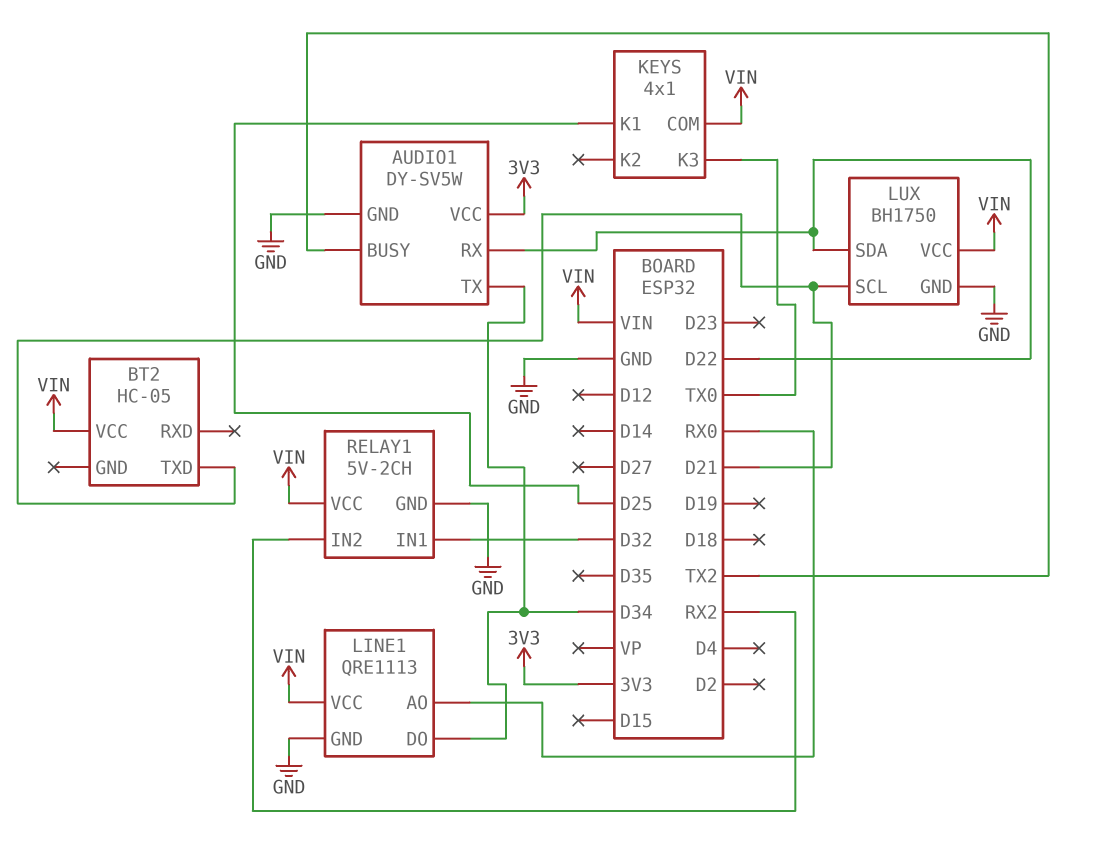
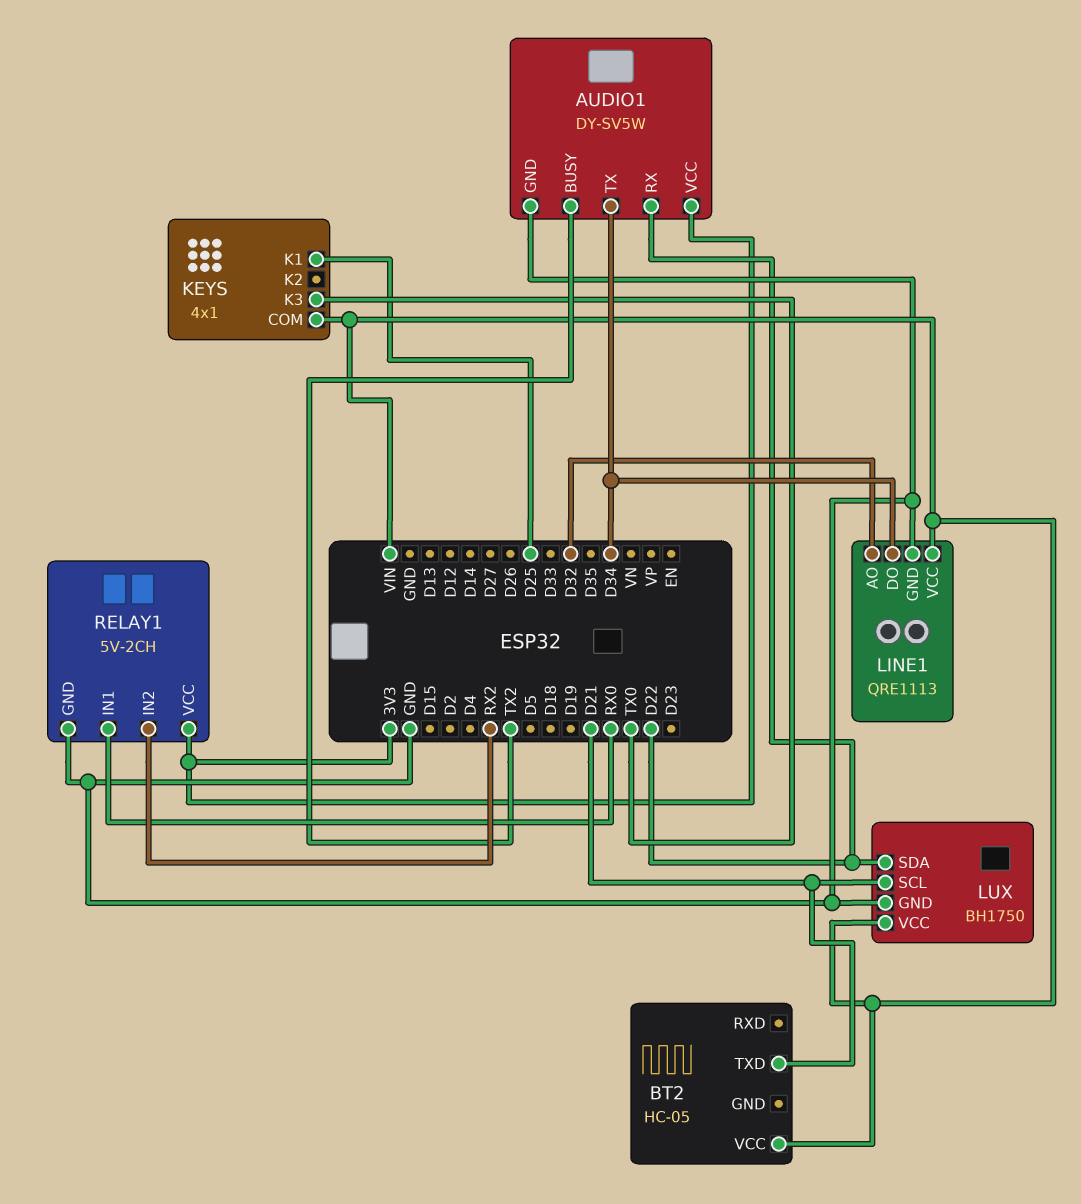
LINE1 pin AO: RX0 -> D32
RELAY1 pin IN1: D32 -> RX0
RELAY1 pin VCC: VIN -> 3V3

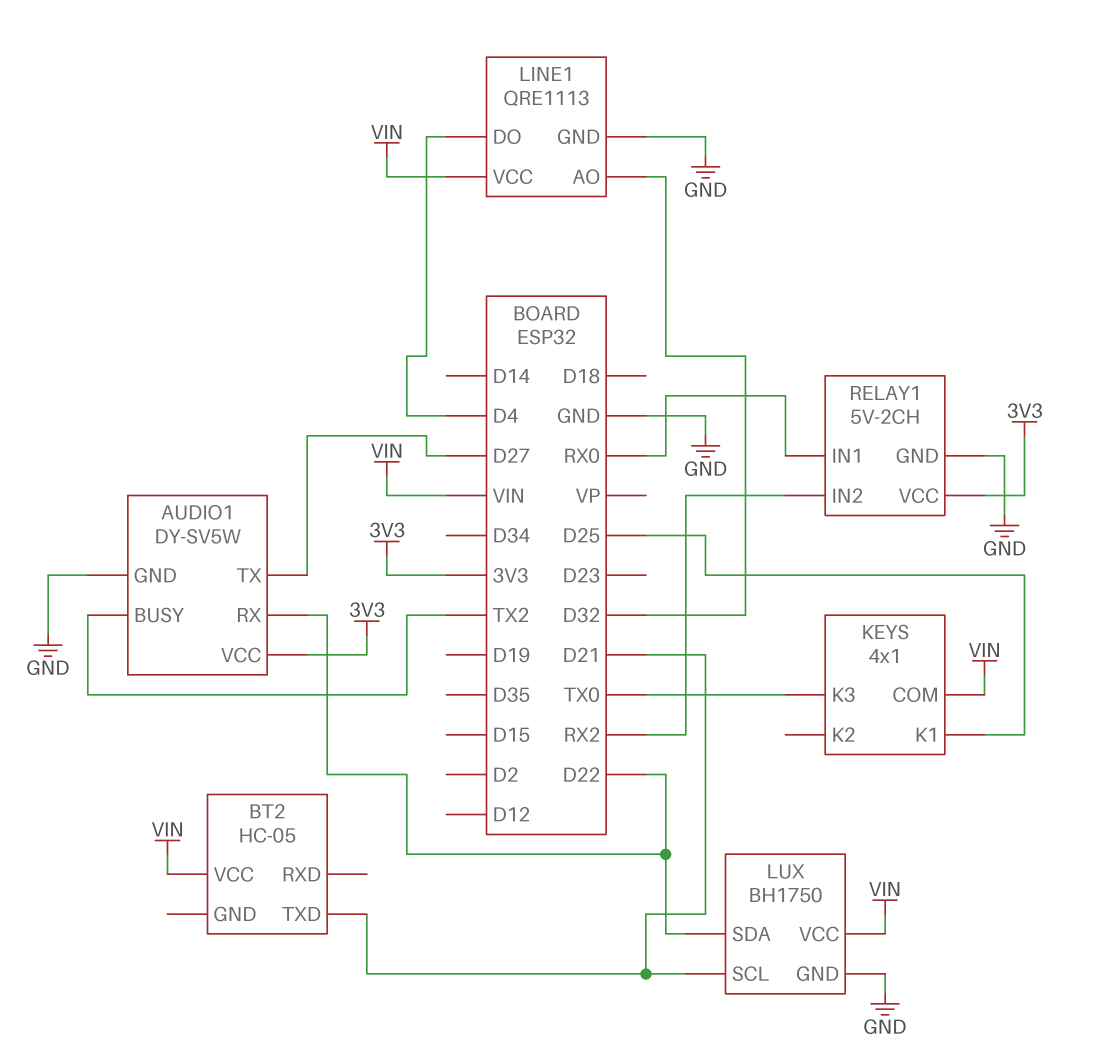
AUDIO1 pin TX: D34 -> D27
LINE1 pin DO: D34 -> D4

